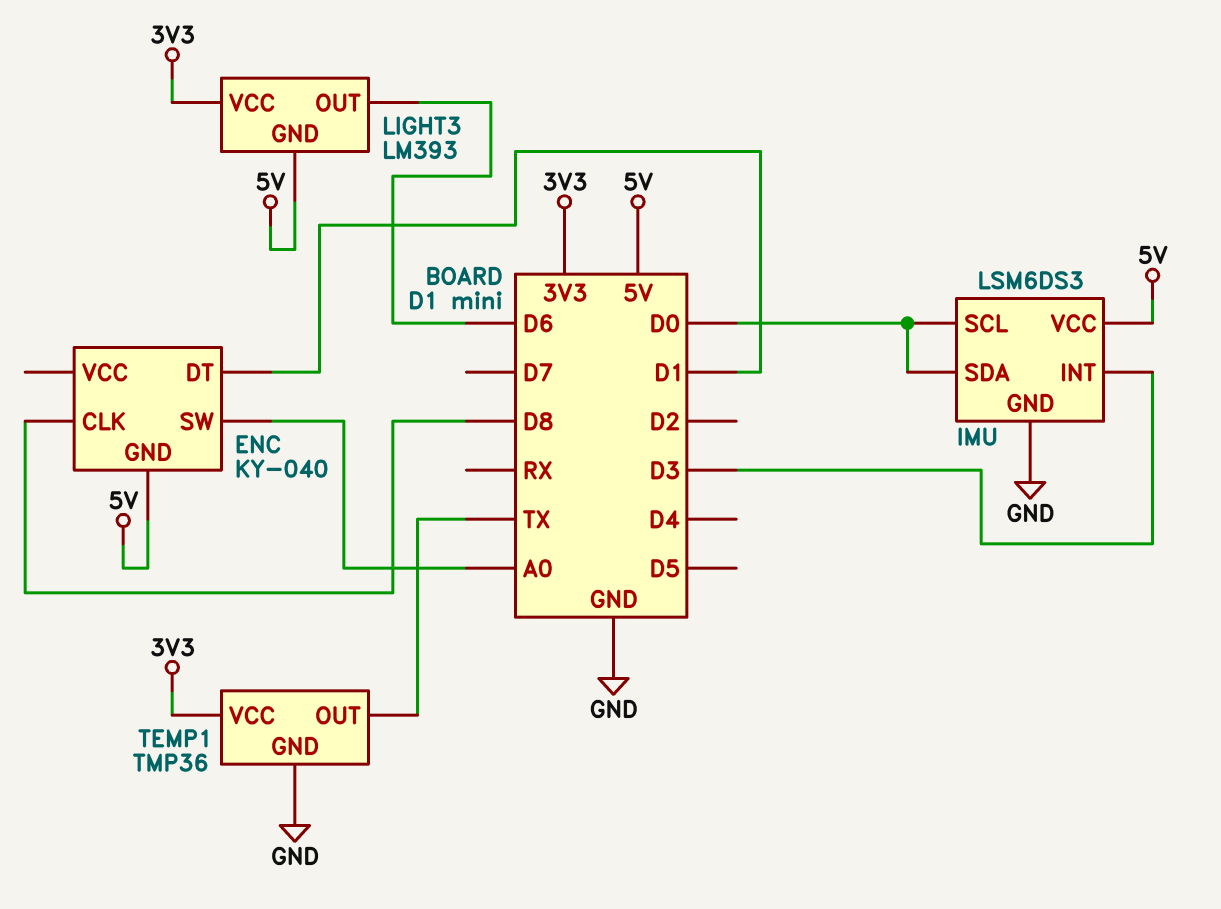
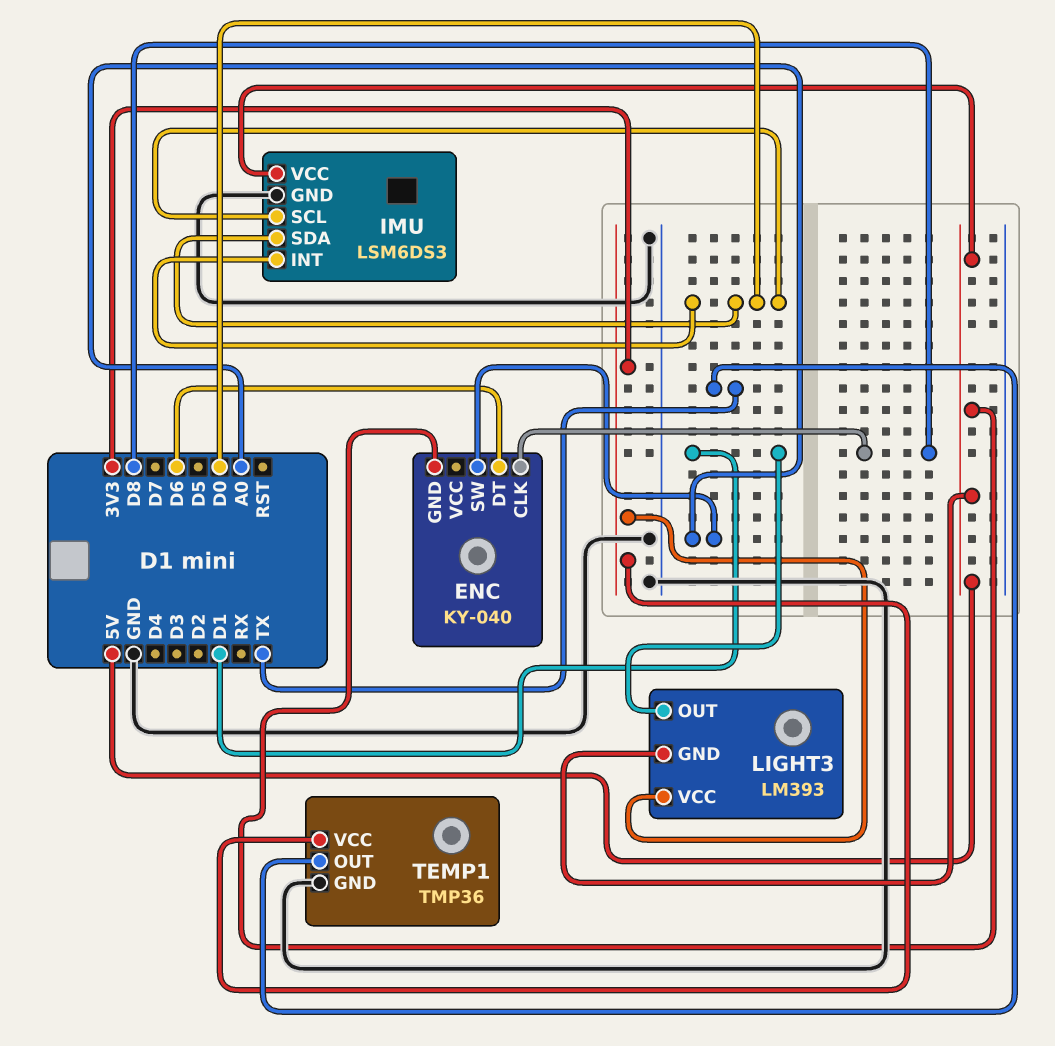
ENC pin DT: D1 -> D6
IMU pin INT: D3 -> D0
LIGHT3 pin OUT: D6 -> D1

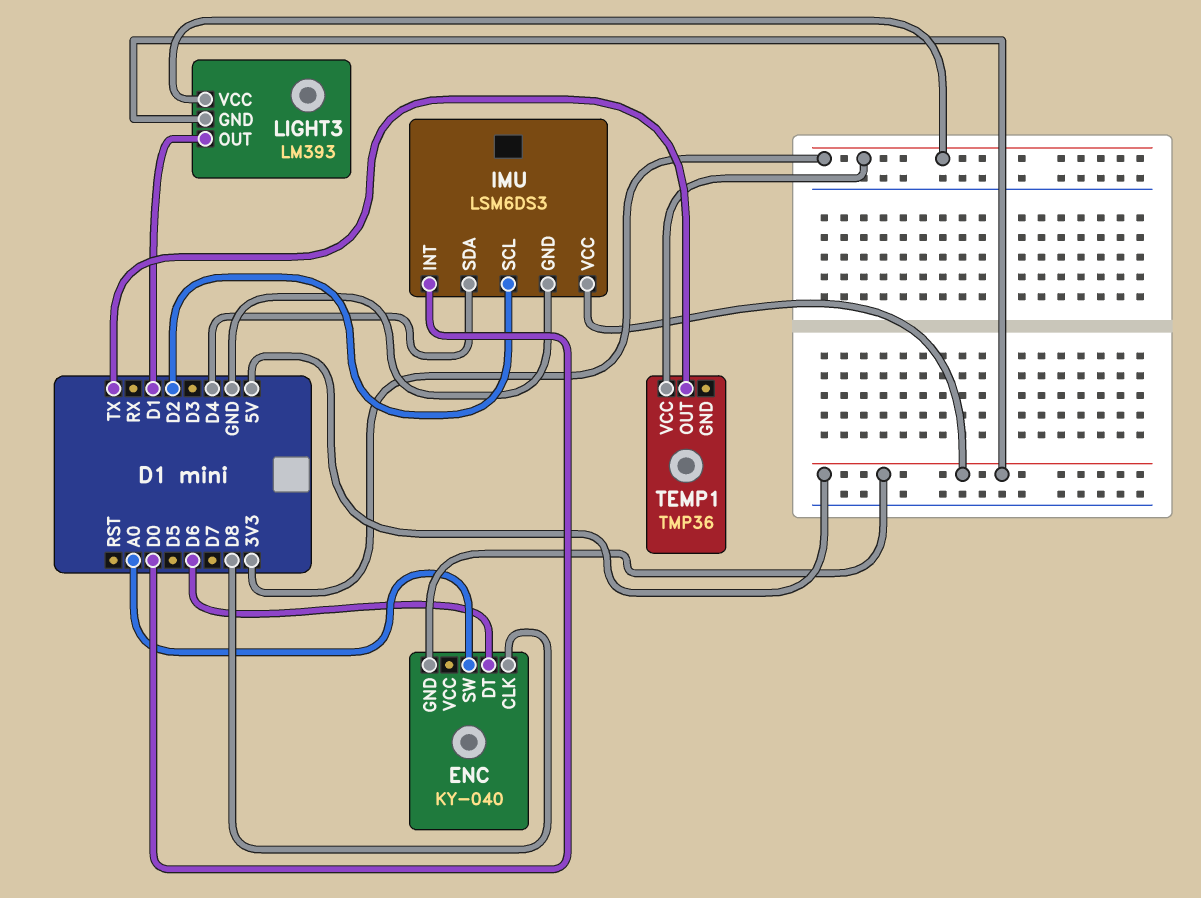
IMU pin SCL: D0 -> D2
IMU pin SDA: D0 -> D4
TEMP1 pin GND: GND -> none

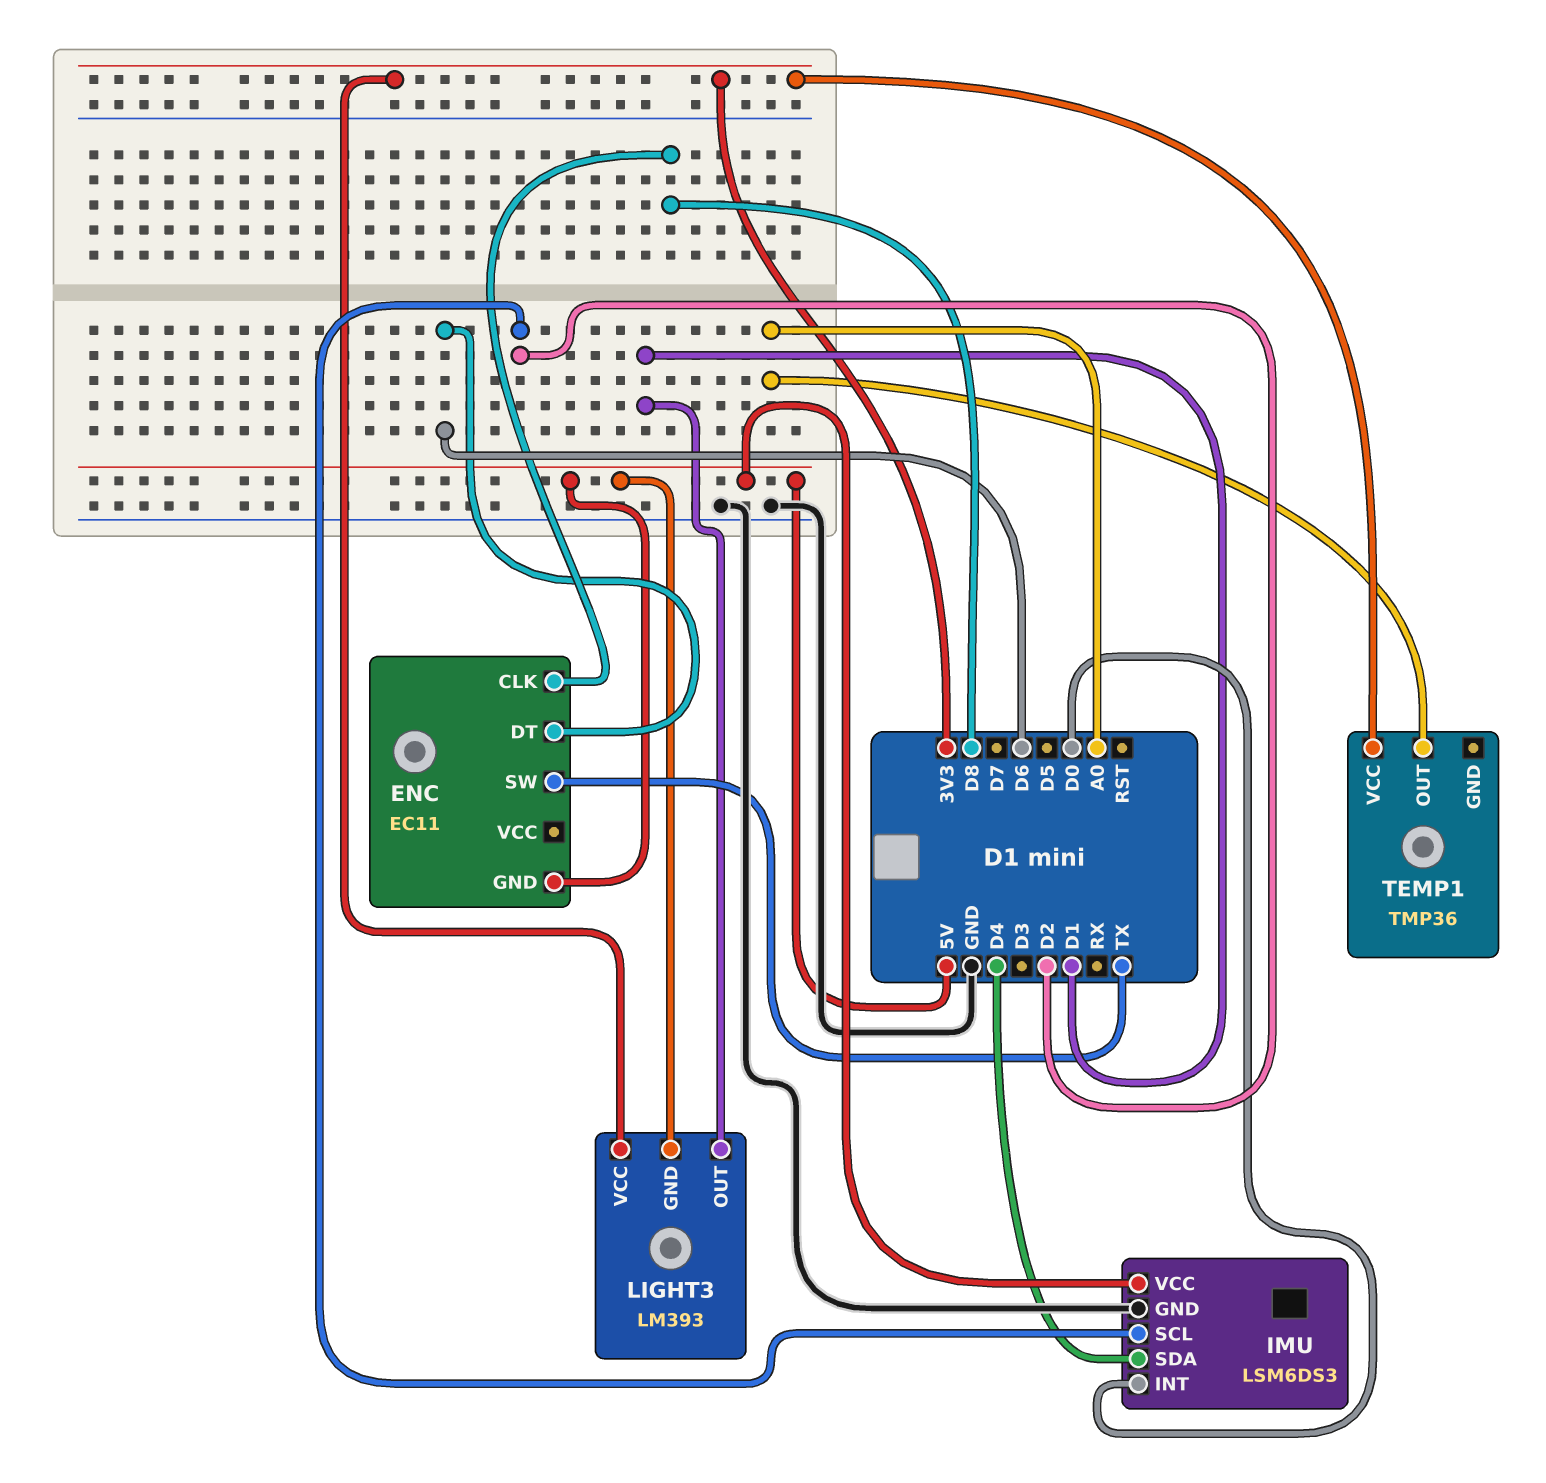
ENC: KY-040 -> EC11
ENC pin SW: A0 -> TX
TEMP1 pin OUT: TX -> A0

